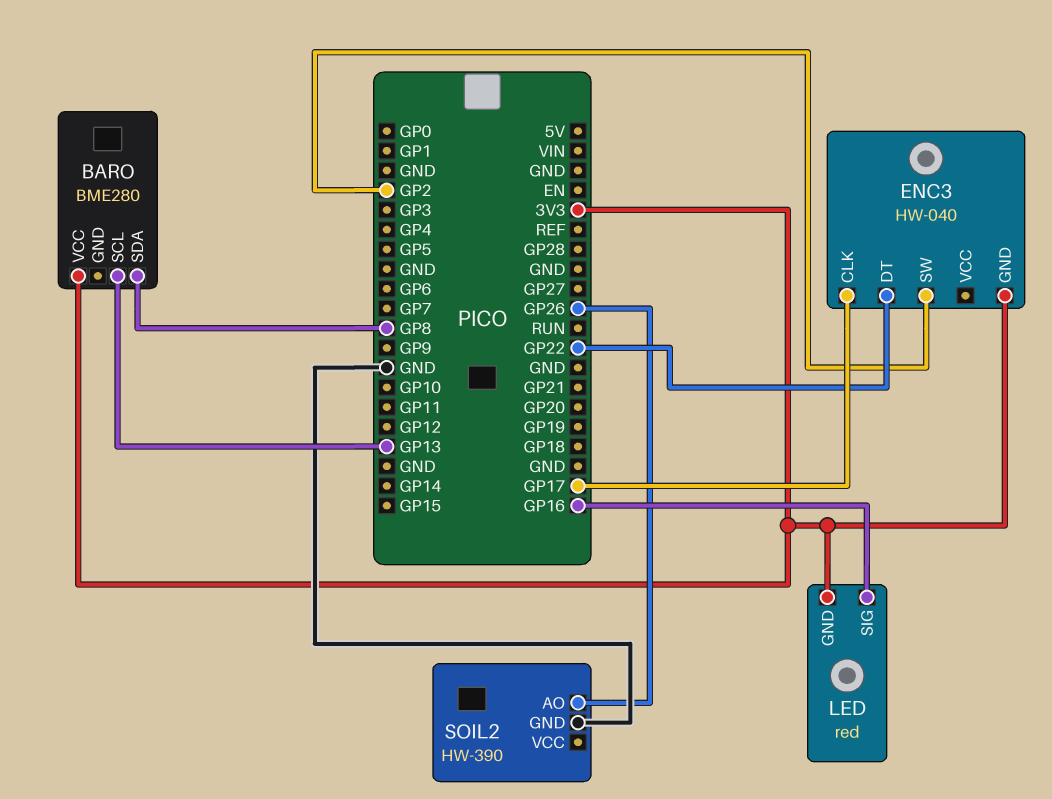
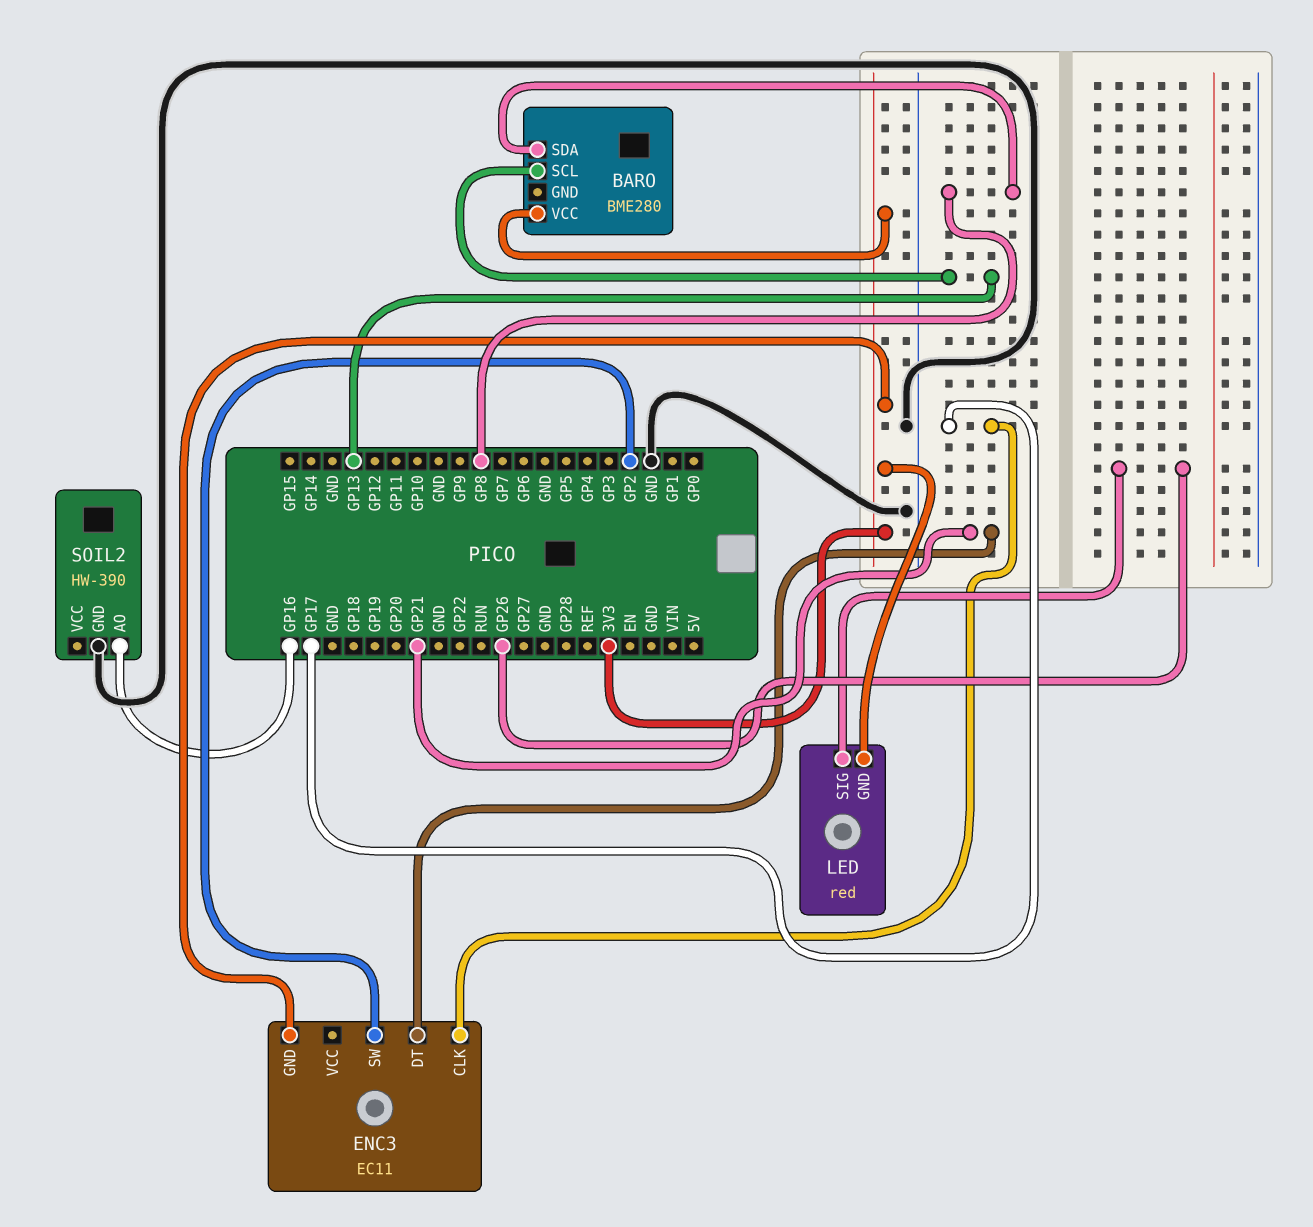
ENC3: HW-040 -> EC11
ENC3 pin DT: GP22 -> GP21
LED pin SIG: GP16 -> GP26
SOIL2 pin AO: GP26 -> GP16

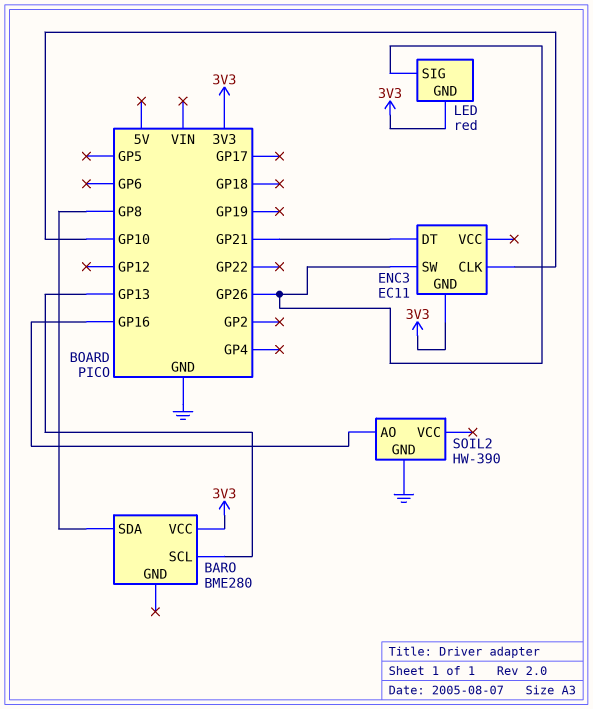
ENC3 pin CLK: GP17 -> GP10
ENC3 pin SW: GP2 -> GP26

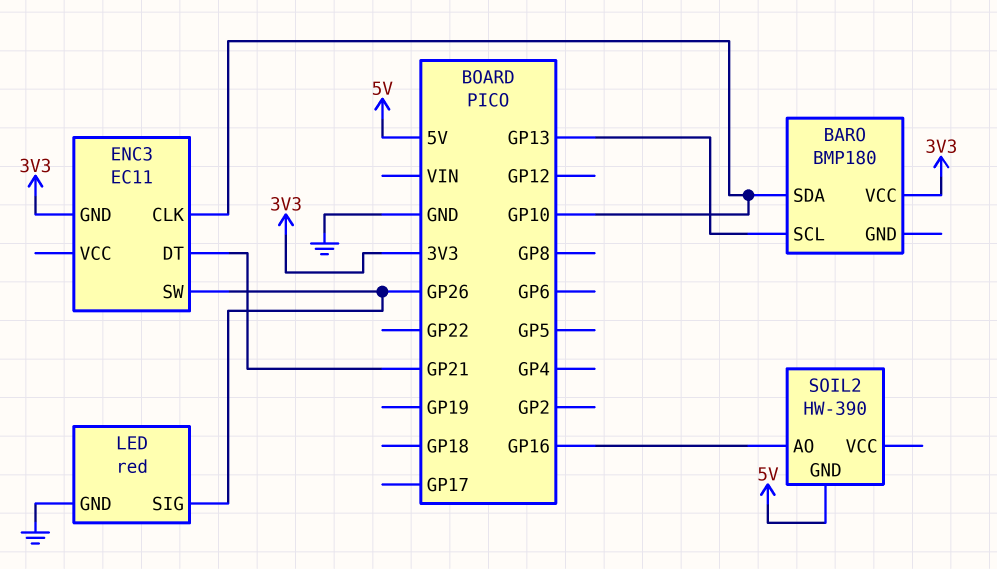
BARO: BME280 -> BMP180
BARO pin SDA: GP8 -> GP10
LED pin GND: 3V3 -> GND
SOIL2 pin GND: GND -> 5V

